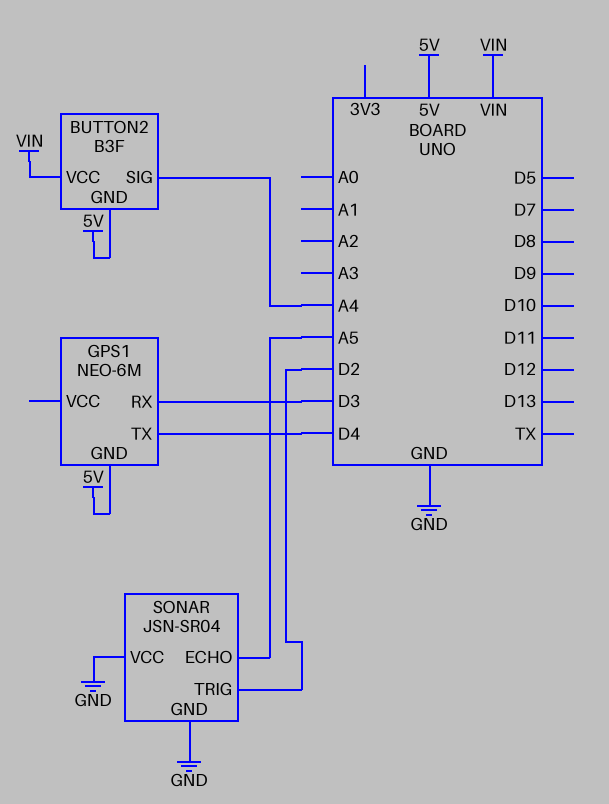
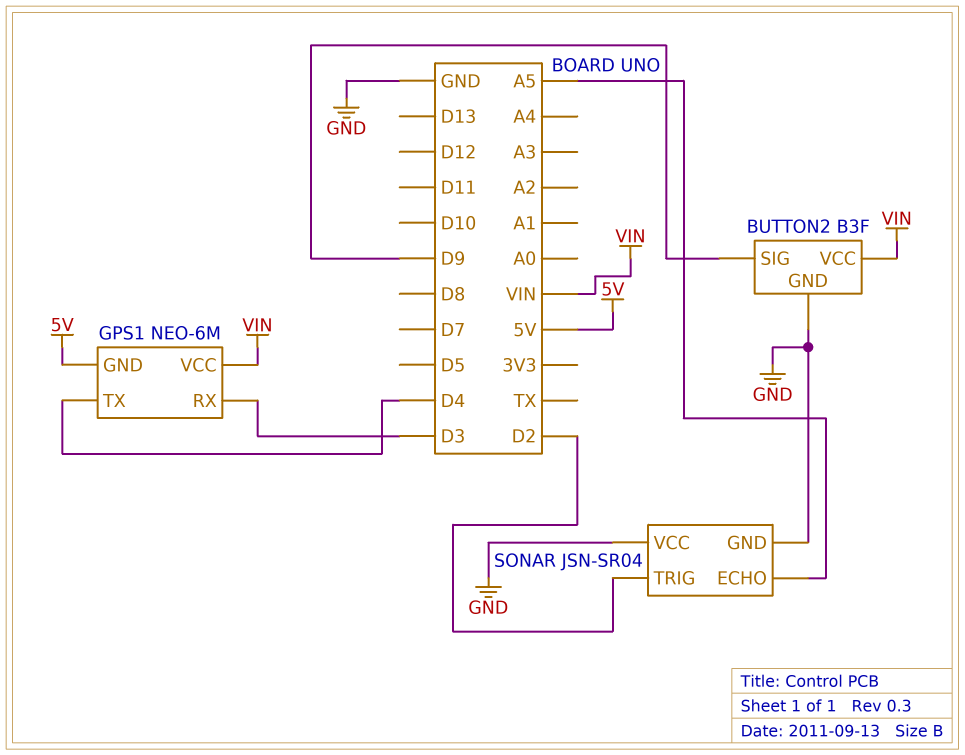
BUTTON2 pin GND: 5V -> GND
BUTTON2 pin SIG: A4 -> D9
GPS1 pin VCC: none -> VIN

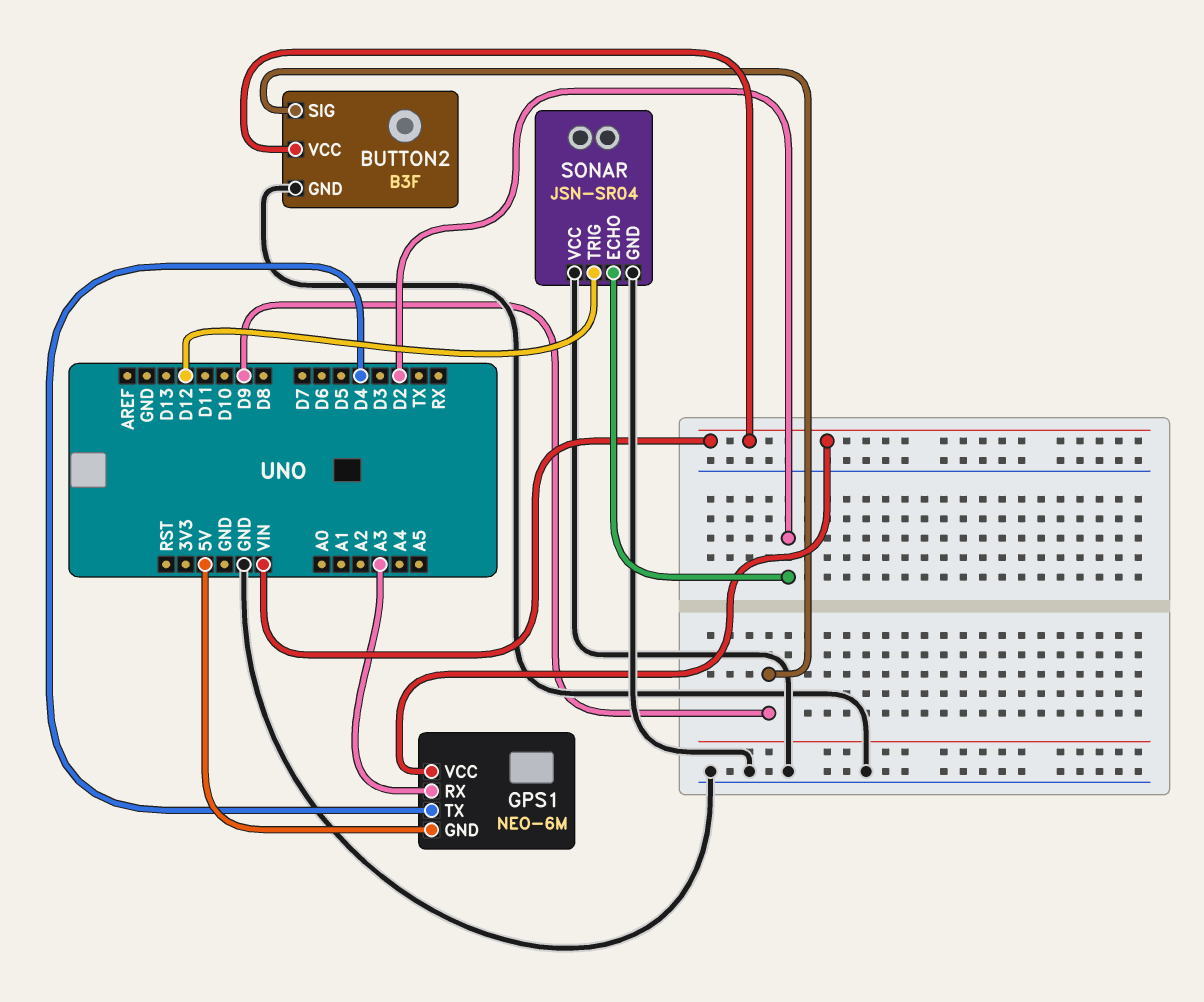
GPS1 pin RX: D3 -> A3
SONAR pin ECHO: A5 -> D2
SONAR pin TRIG: D2 -> D12

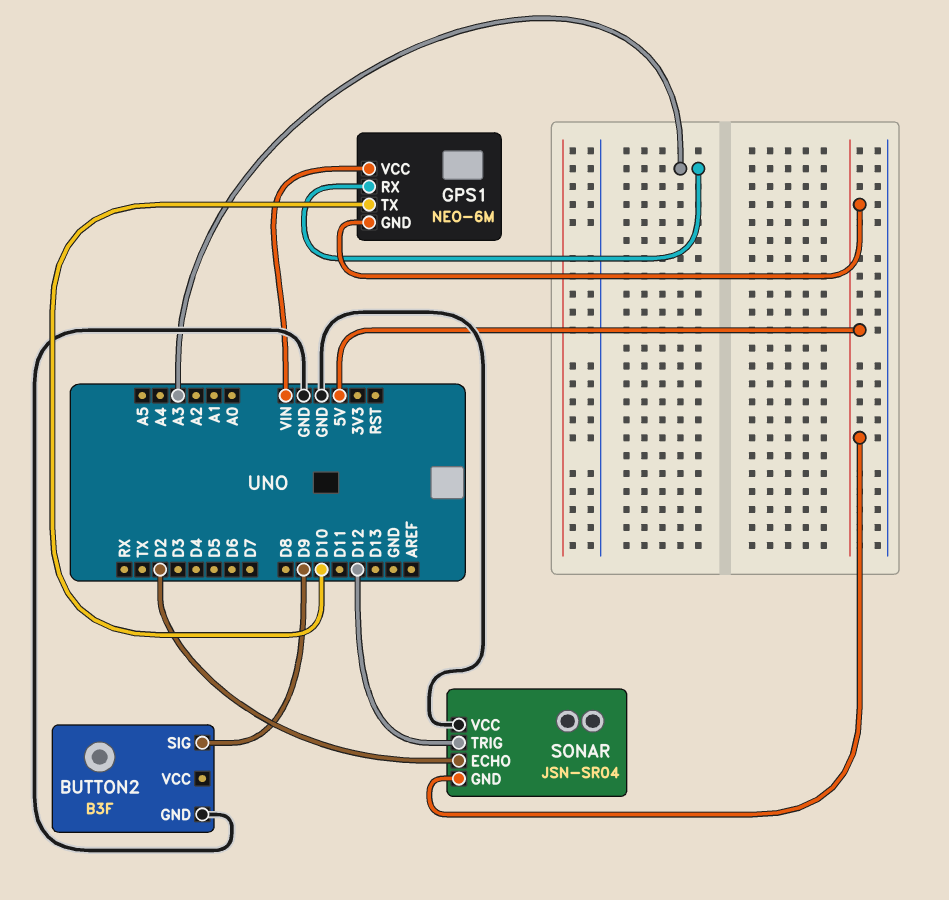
BUTTON2 pin VCC: VIN -> none
GPS1 pin TX: D4 -> D10
SONAR pin GND: GND -> 5V

